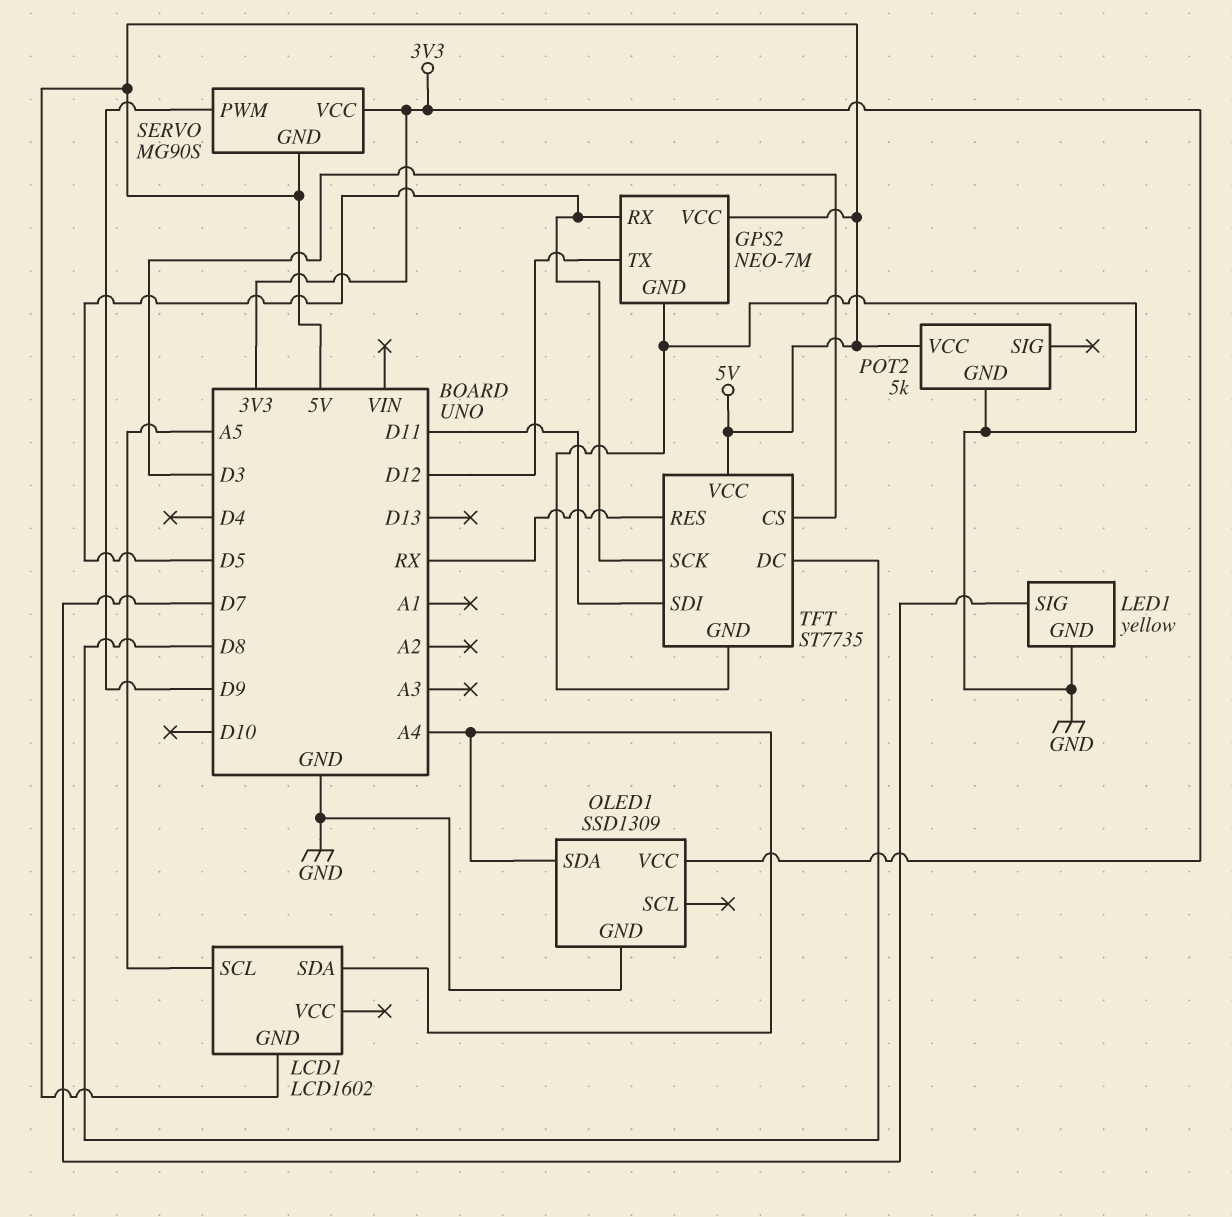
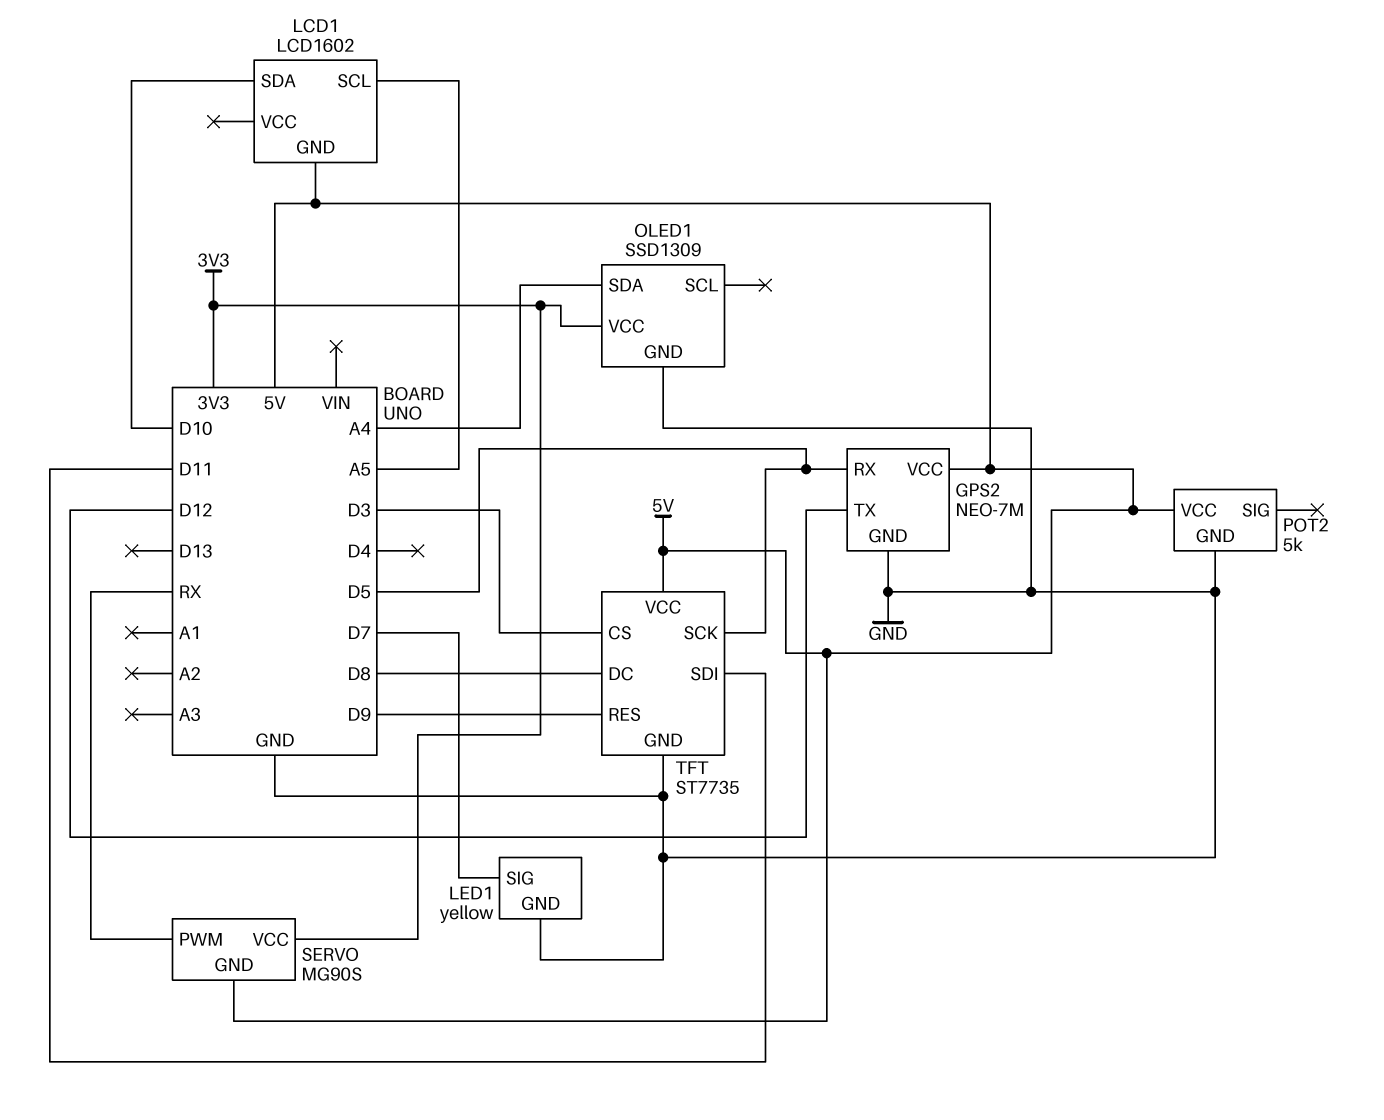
LCD1 pin SDA: A4 -> D10
SERVO pin PWM: D9 -> RX
TFT pin RES: RX -> D9

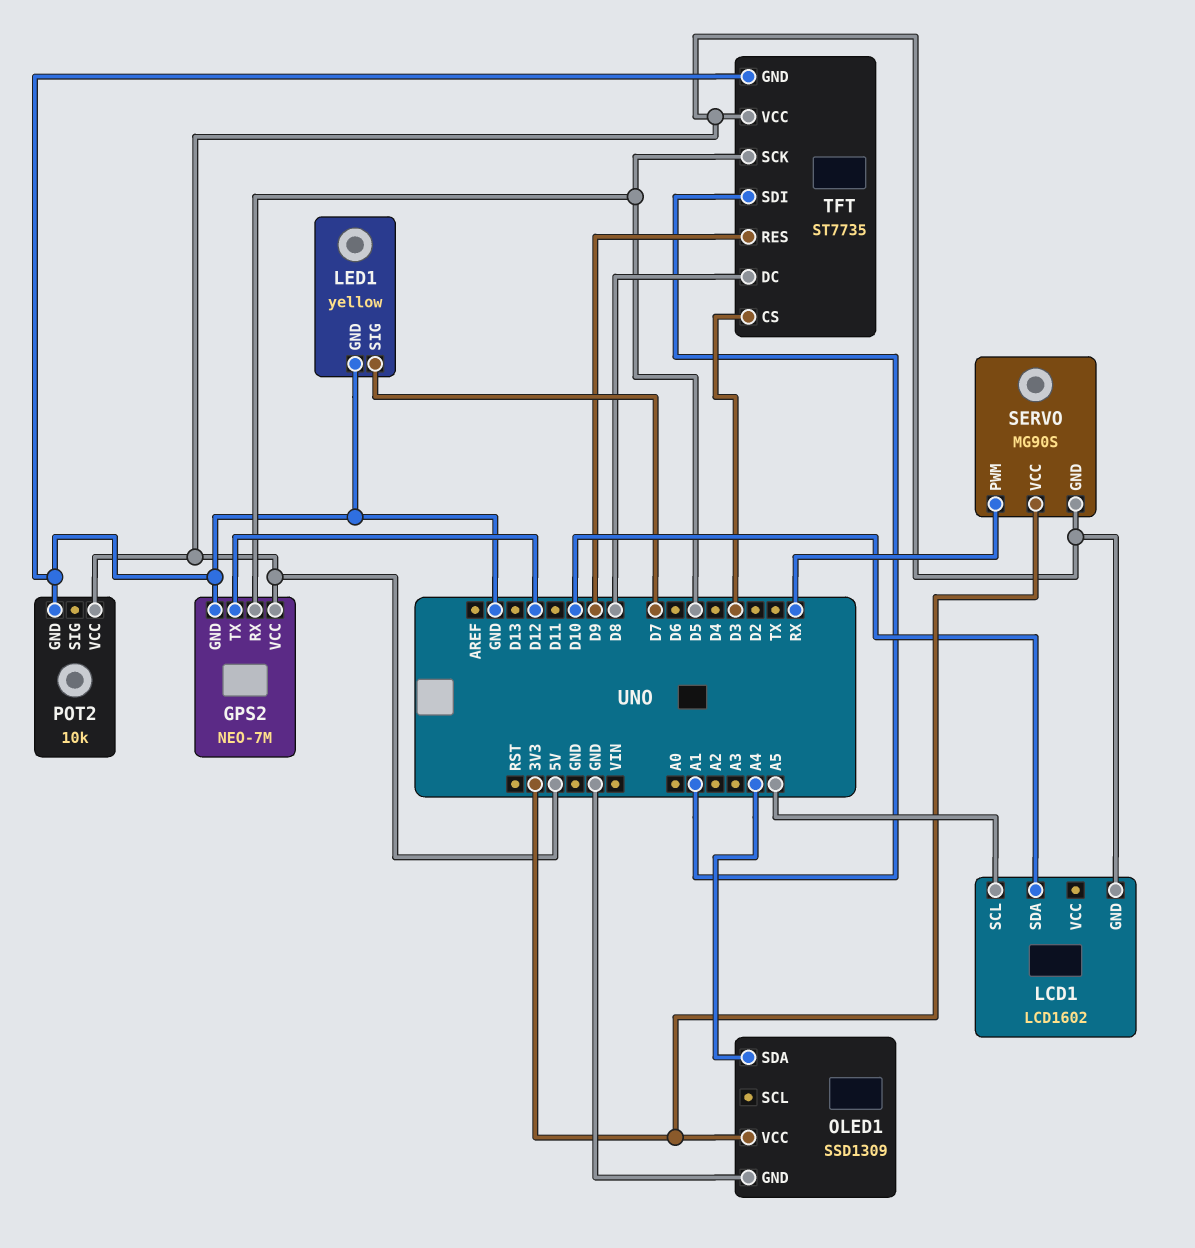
POT2: 5k -> 10k
TFT pin SDI: D11 -> A1

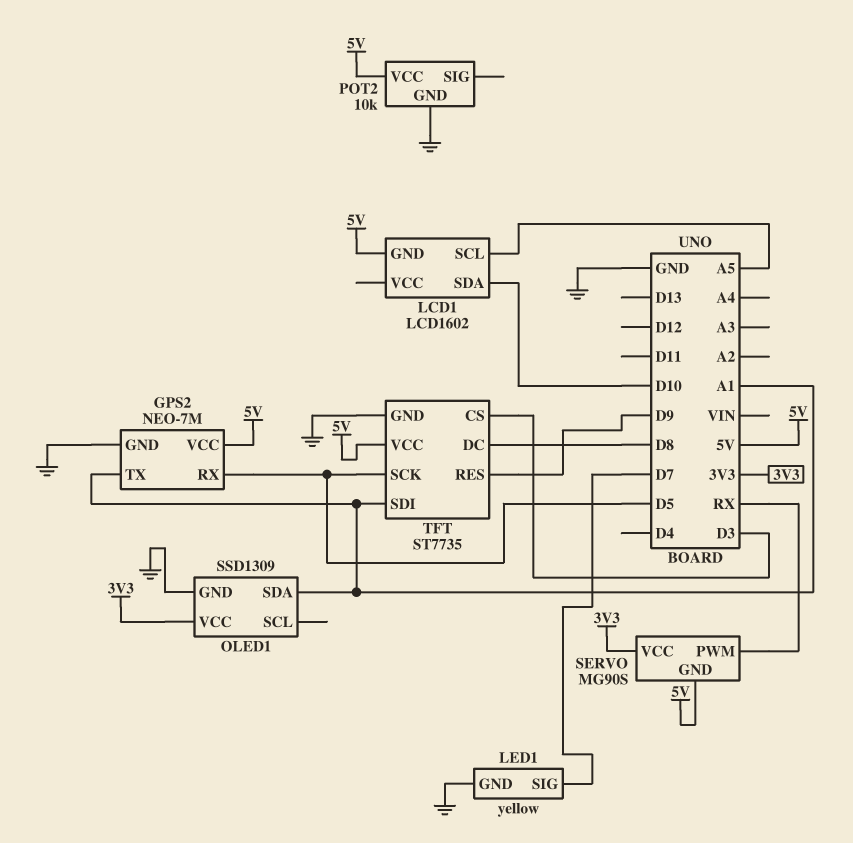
GPS2 pin TX: D12 -> A1
OLED1 pin SDA: A4 -> A1

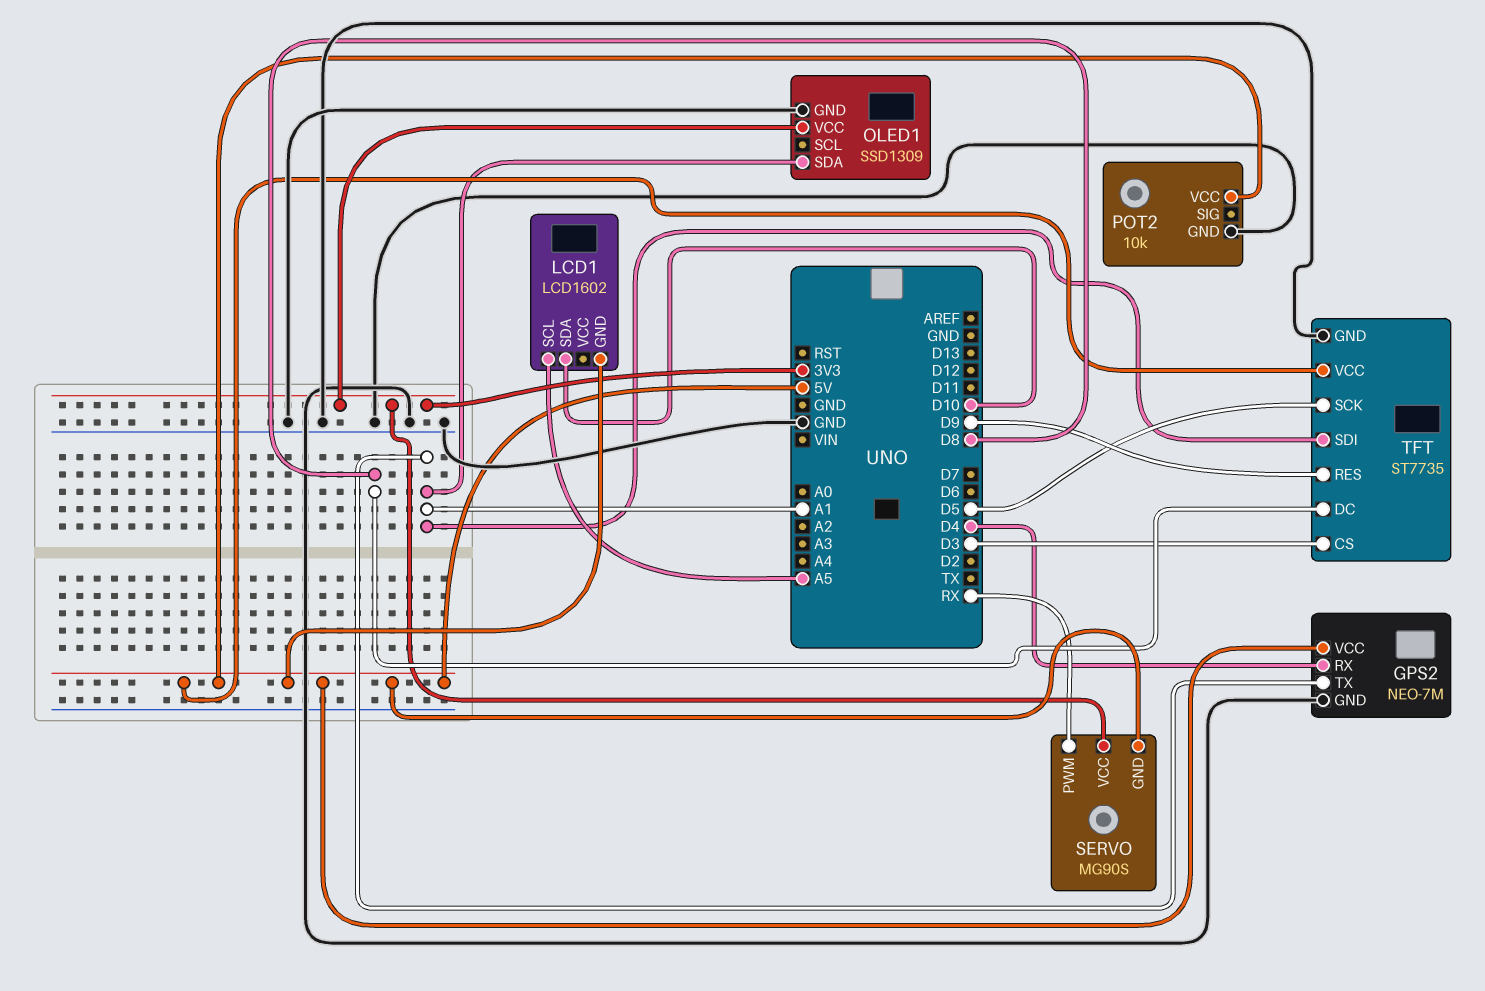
GPS2 pin RX: D5 -> D4
LED1: yellow -> none
LED1 pin GND: GND -> none
LED1 pin SIG: D7 -> none

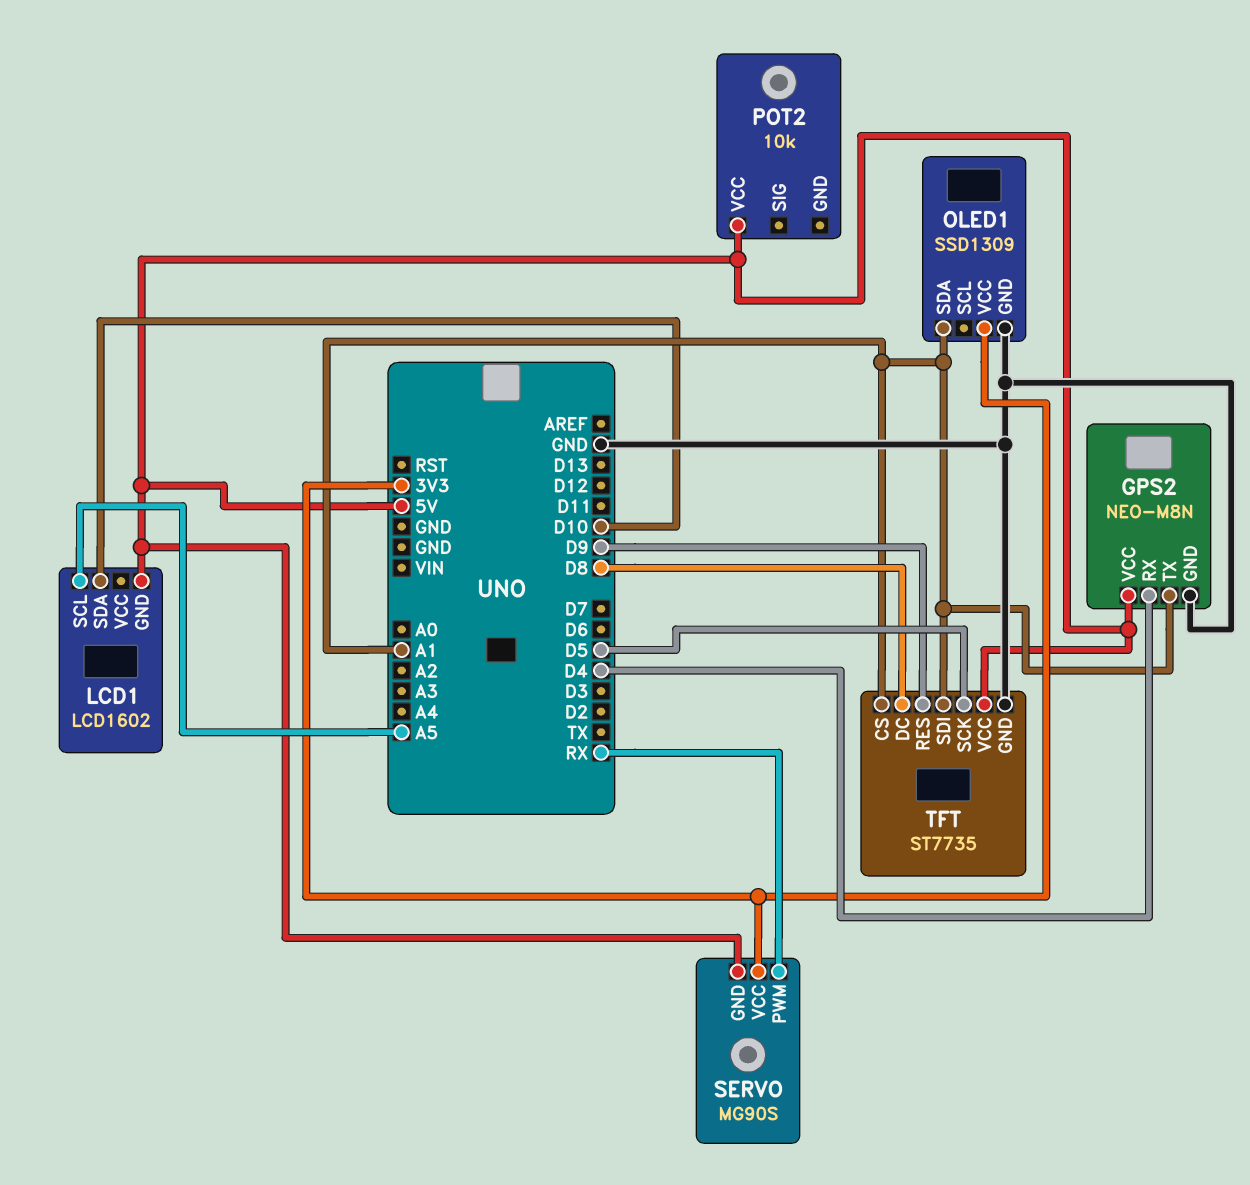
GPS2: NEO-7M -> NEO-M8N
POT2 pin GND: GND -> none
TFT pin CS: D3 -> A1

